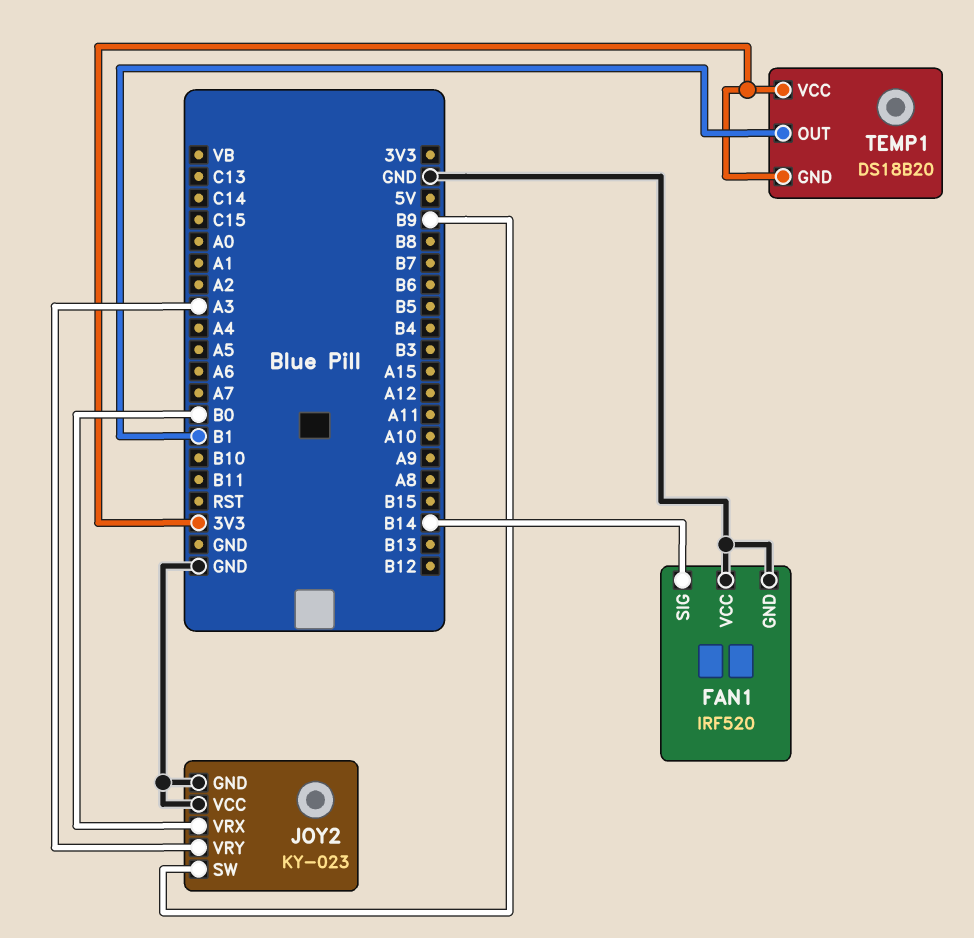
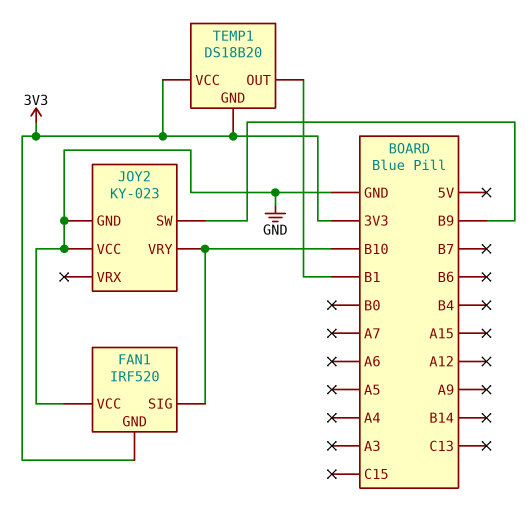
FAN1 pin GND: GND -> 3V3
FAN1 pin SIG: B14 -> B10
JOY2 pin VRX: B0 -> none
JOY2 pin VRY: A3 -> B10

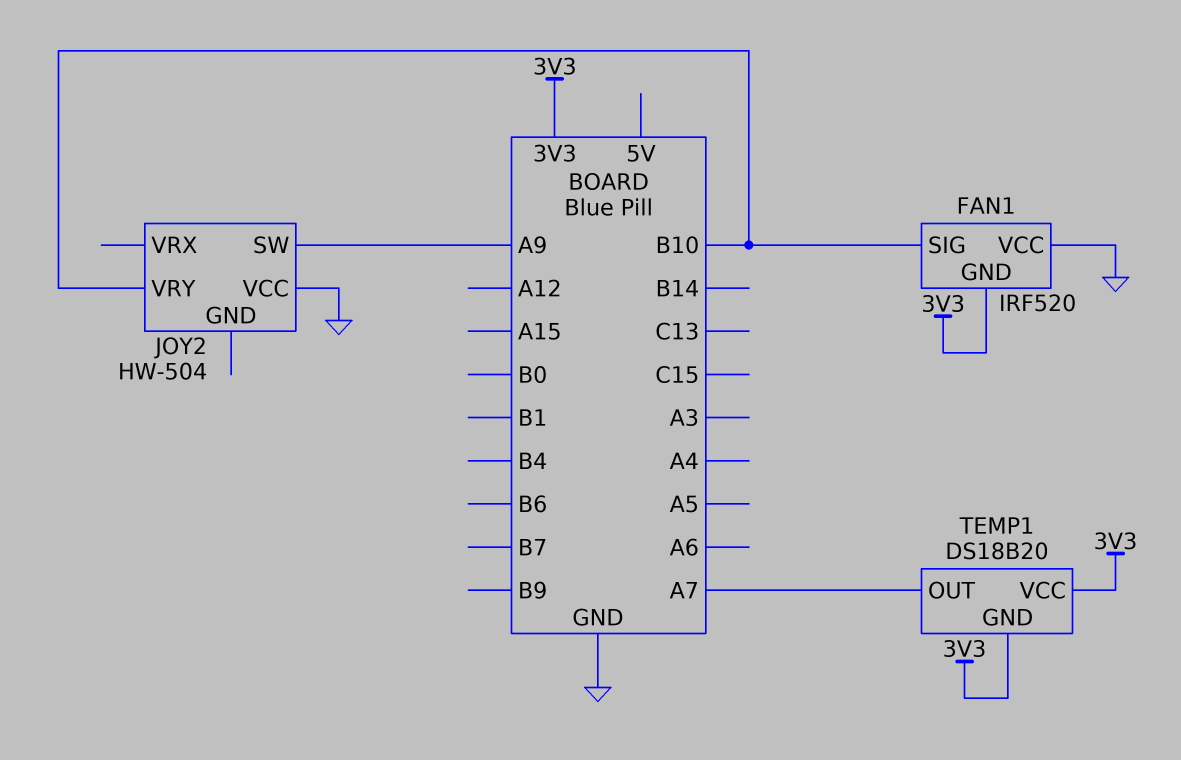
JOY2: KY-023 -> HW-504
JOY2 pin GND: GND -> none
JOY2 pin SW: B9 -> A9
TEMP1 pin OUT: B1 -> A7

